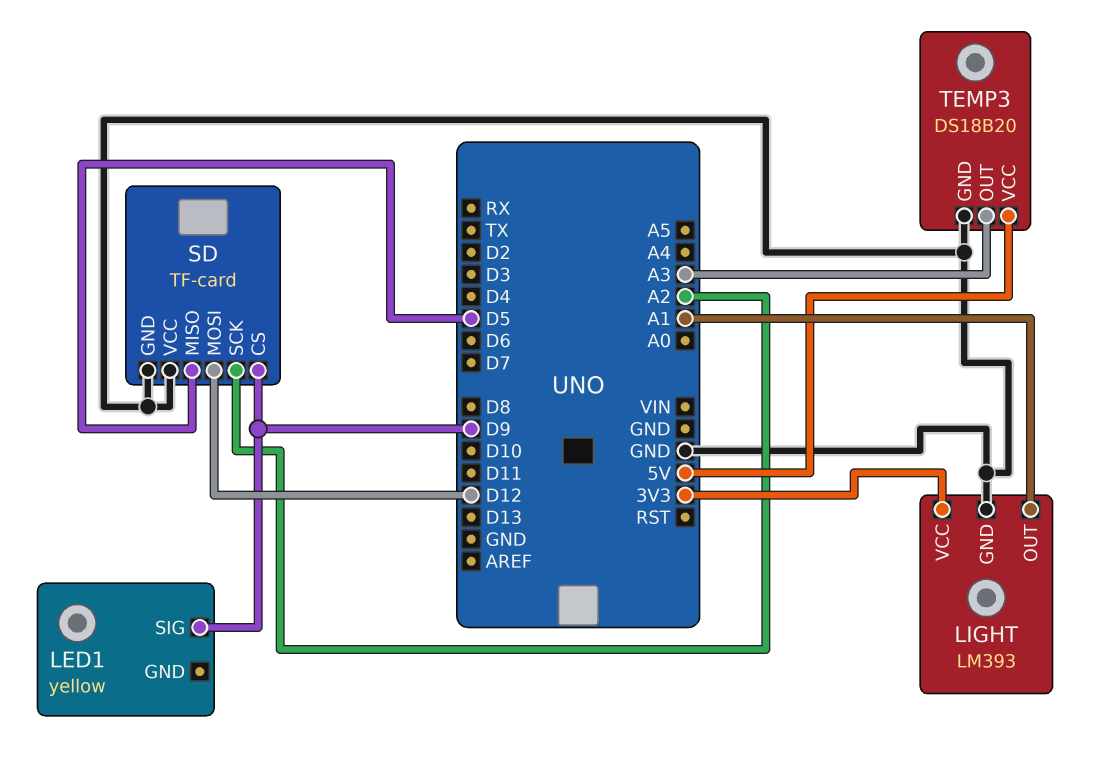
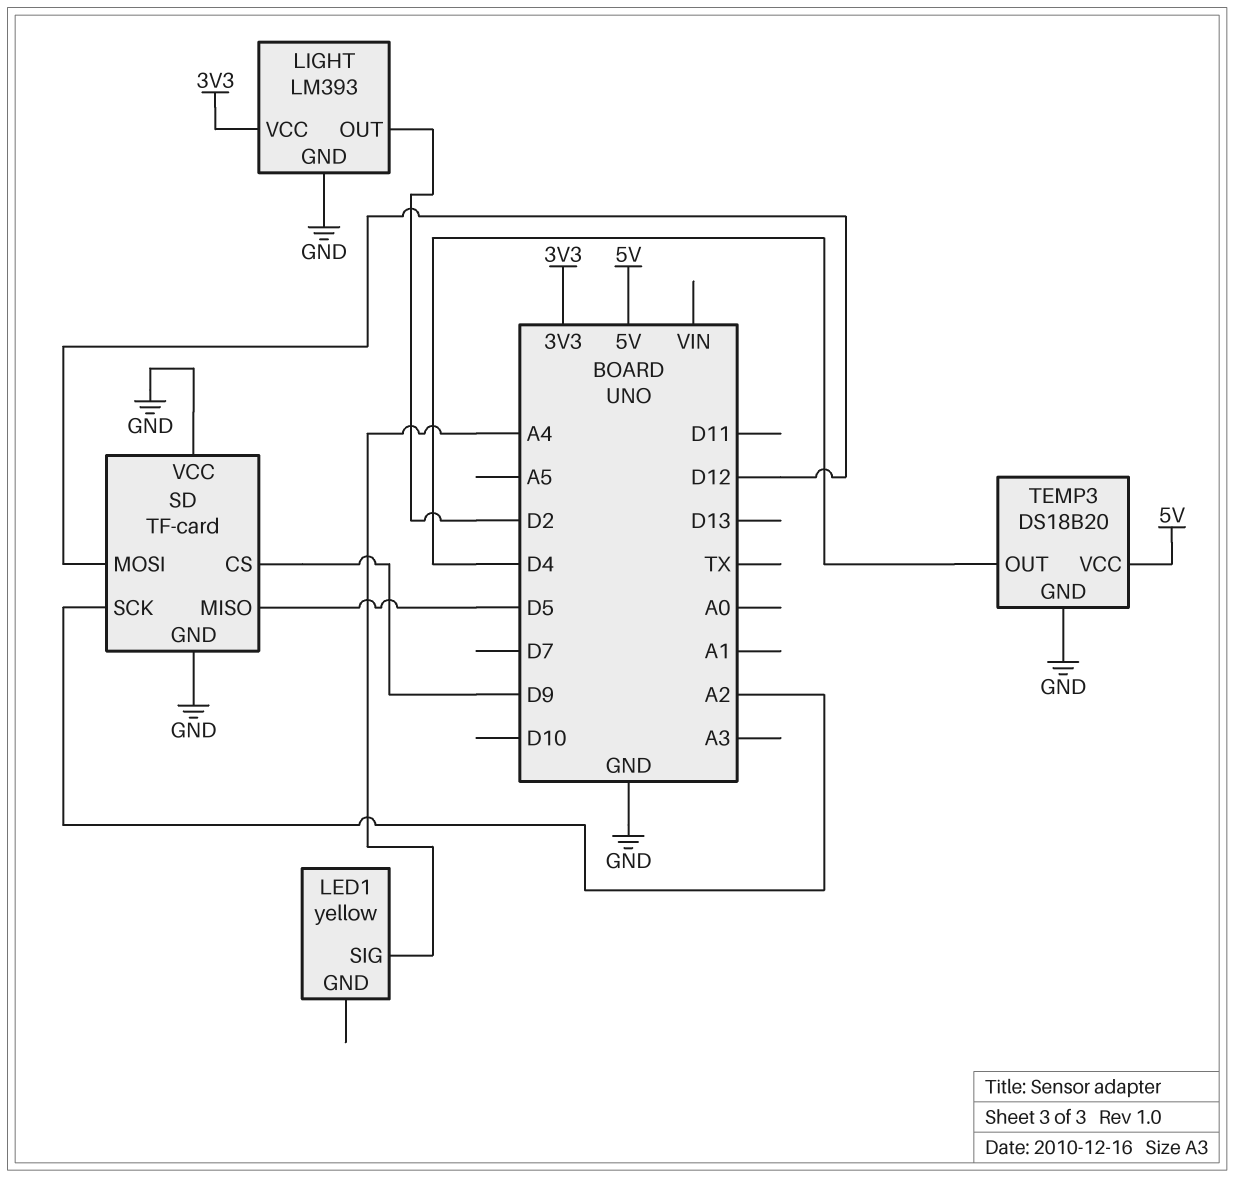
LED1 pin SIG: D9 -> A4
LIGHT pin OUT: A1 -> D2
TEMP3 pin OUT: A3 -> D4

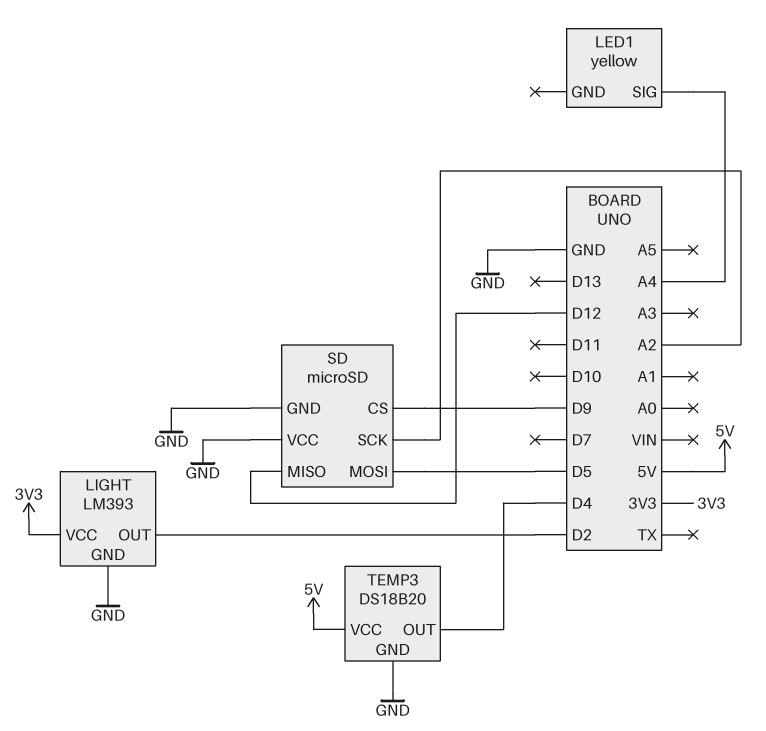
SD: TF-card -> microSD
SD pin MISO: D5 -> D12
SD pin MOSI: D12 -> D5

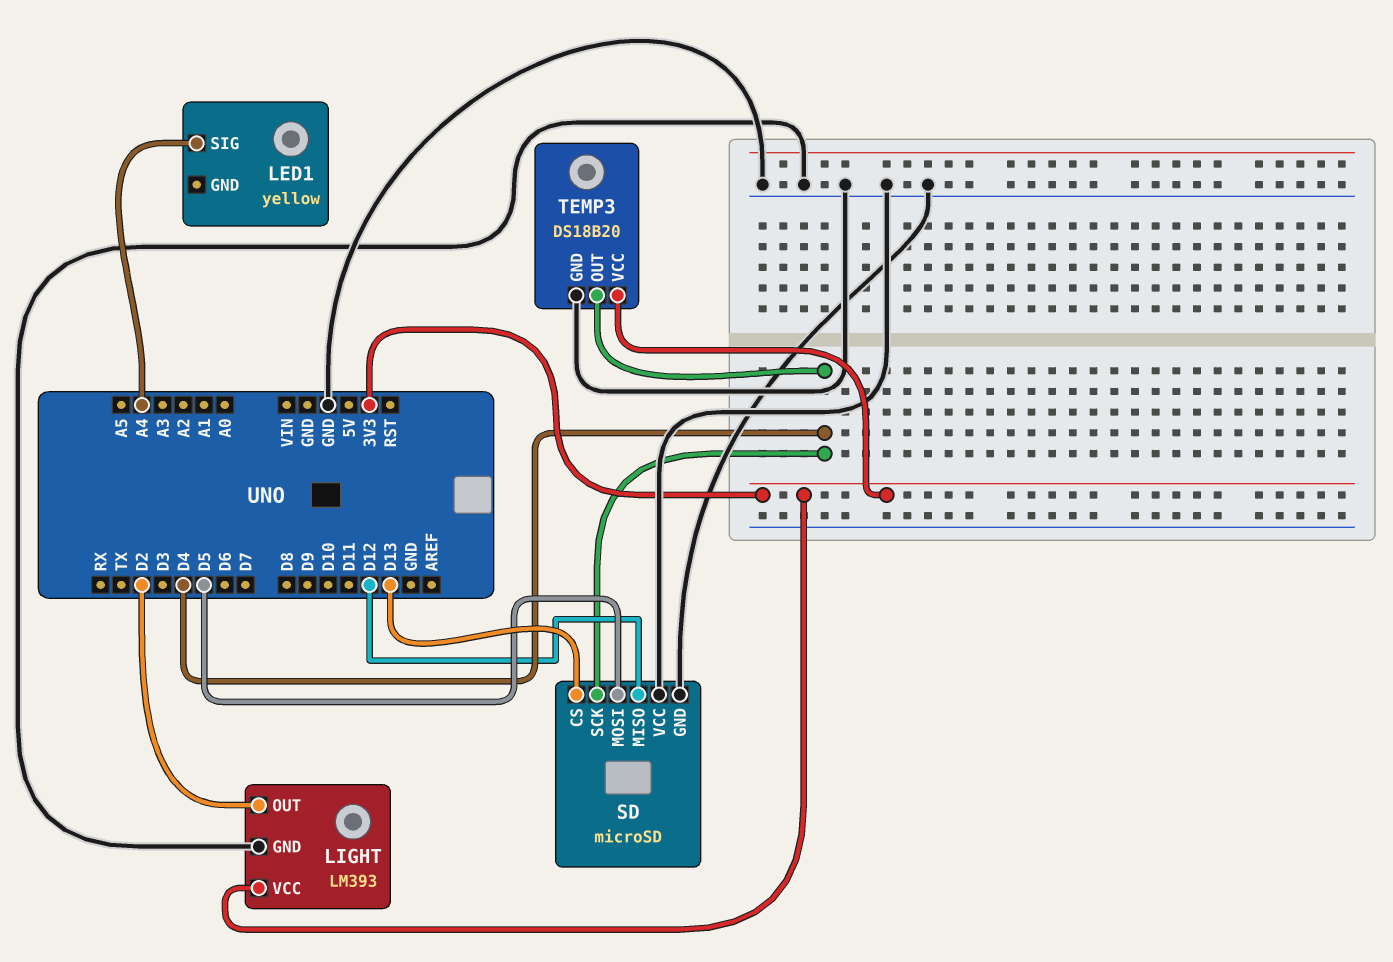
SD pin CS: D9 -> D13
SD pin SCK: A2 -> D4
TEMP3 pin VCC: 5V -> 3V3

